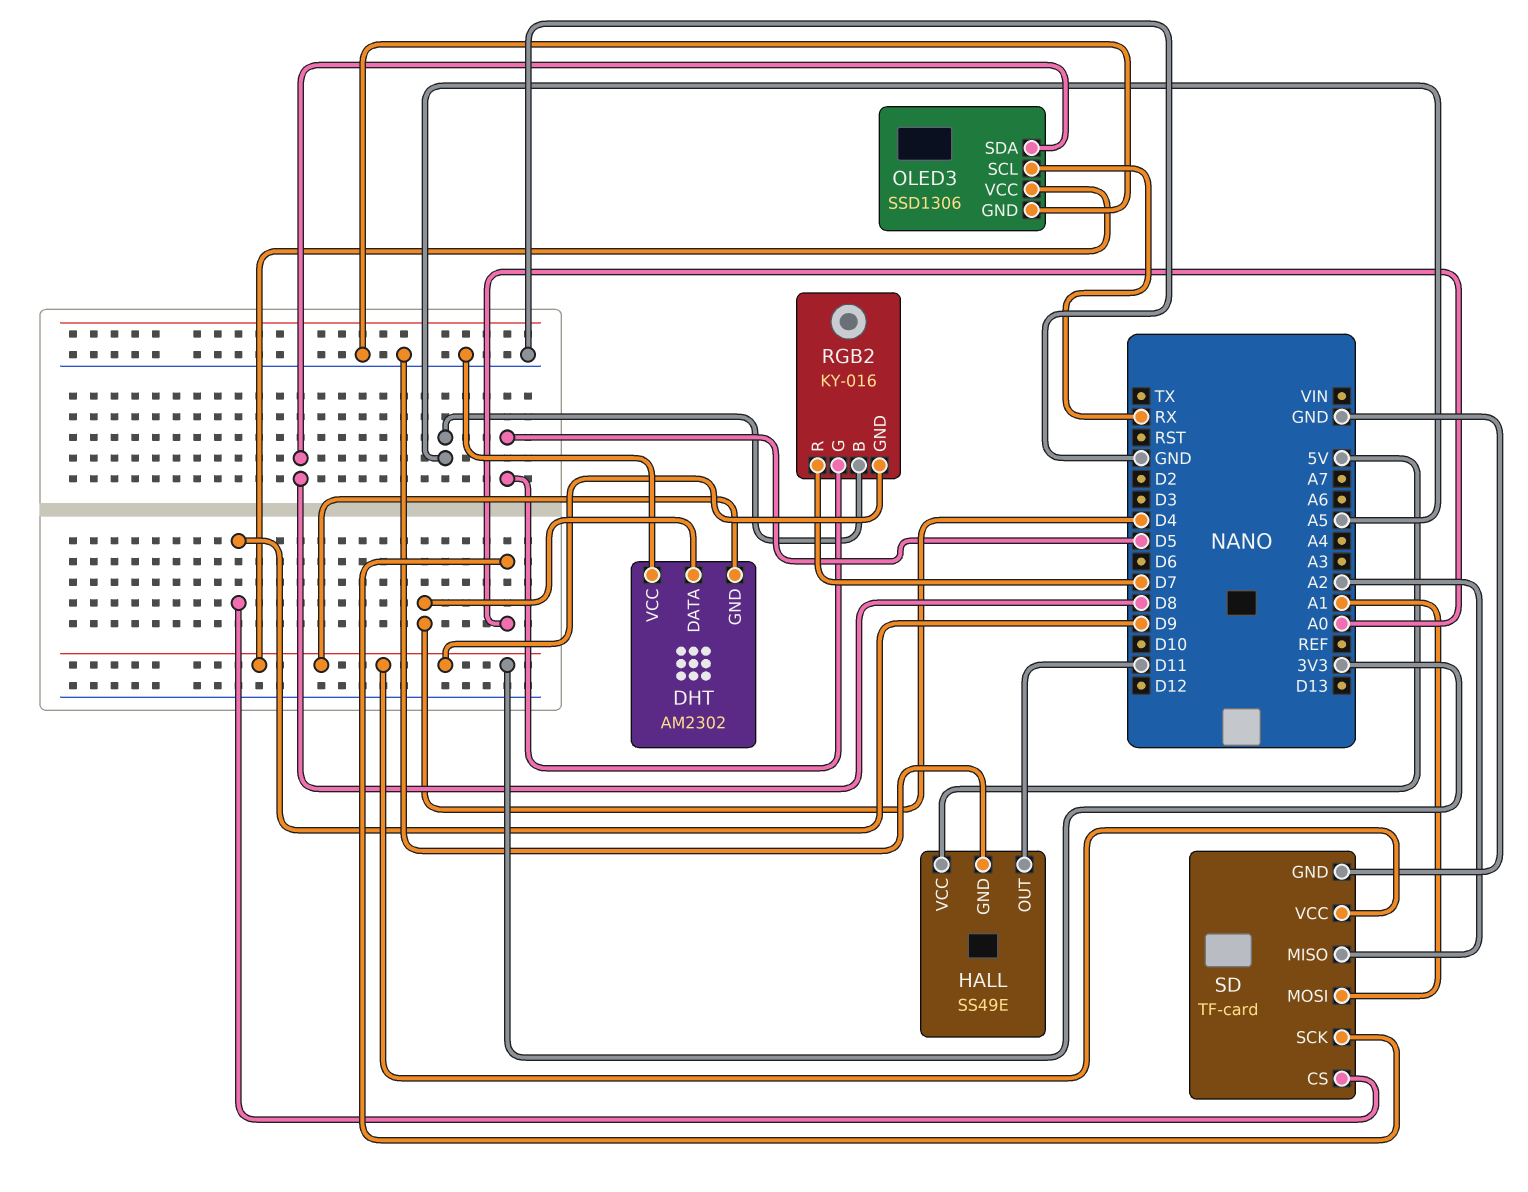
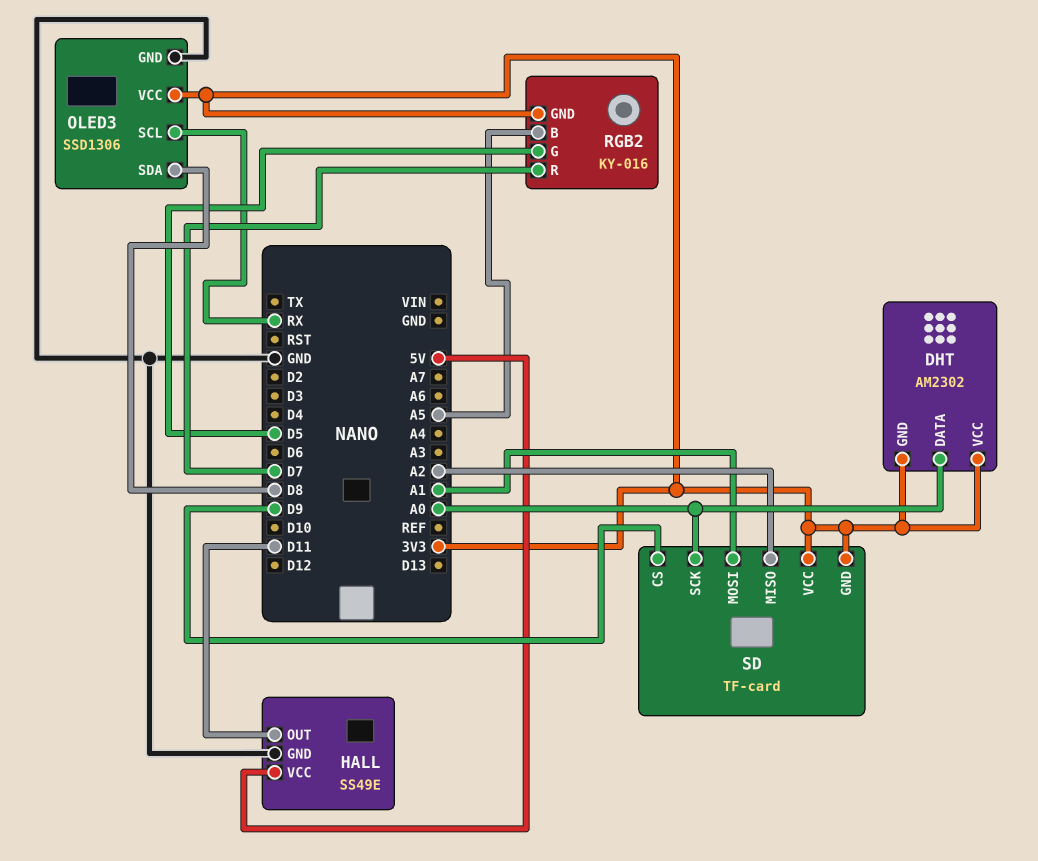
DHT pin DATA: D4 -> A0
DHT pin VCC: GND -> 3V3
SD pin GND: GND -> 3V3

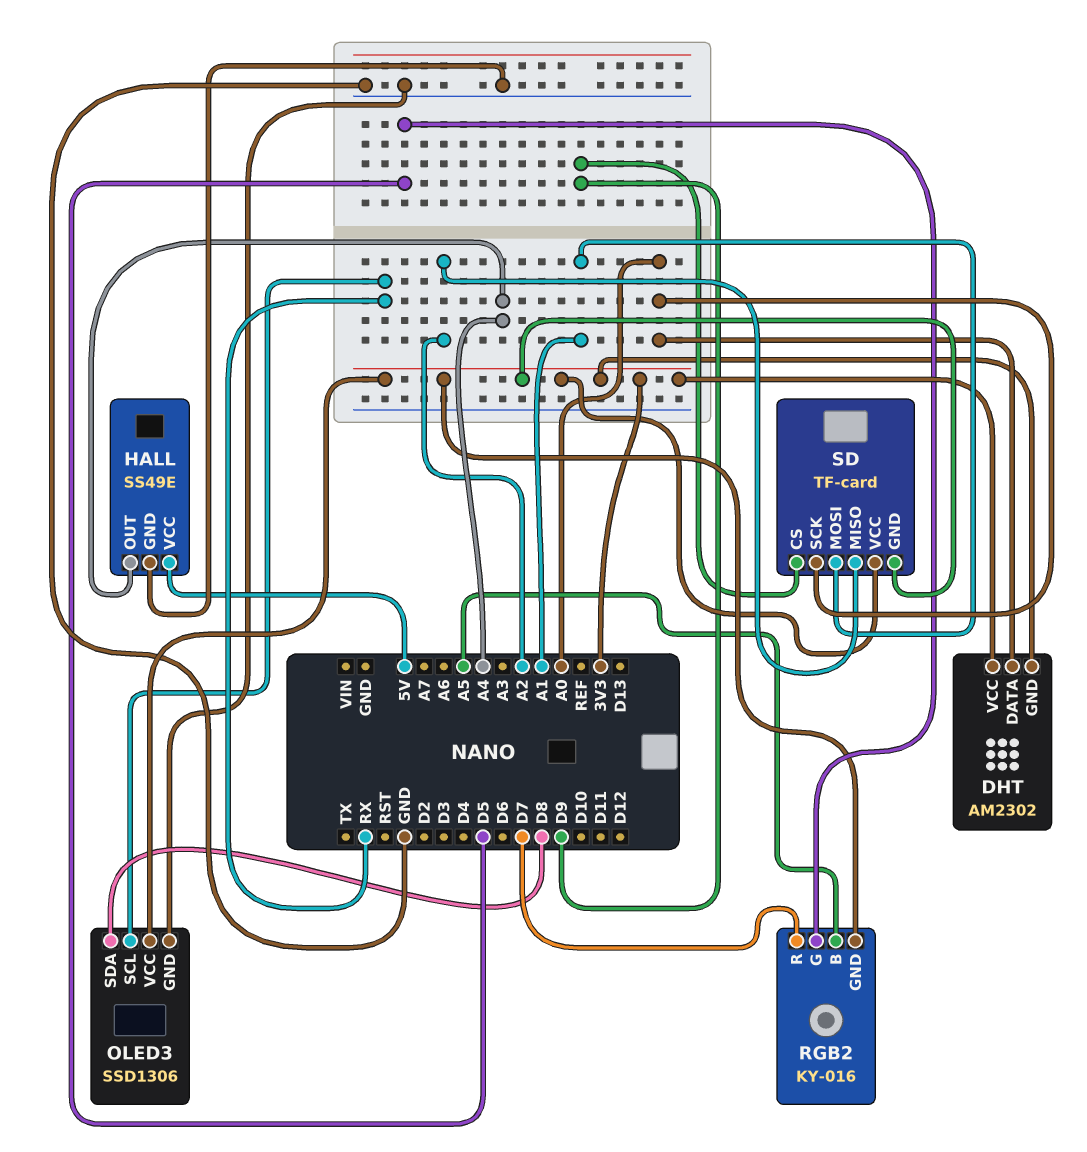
HALL pin OUT: D11 -> A4

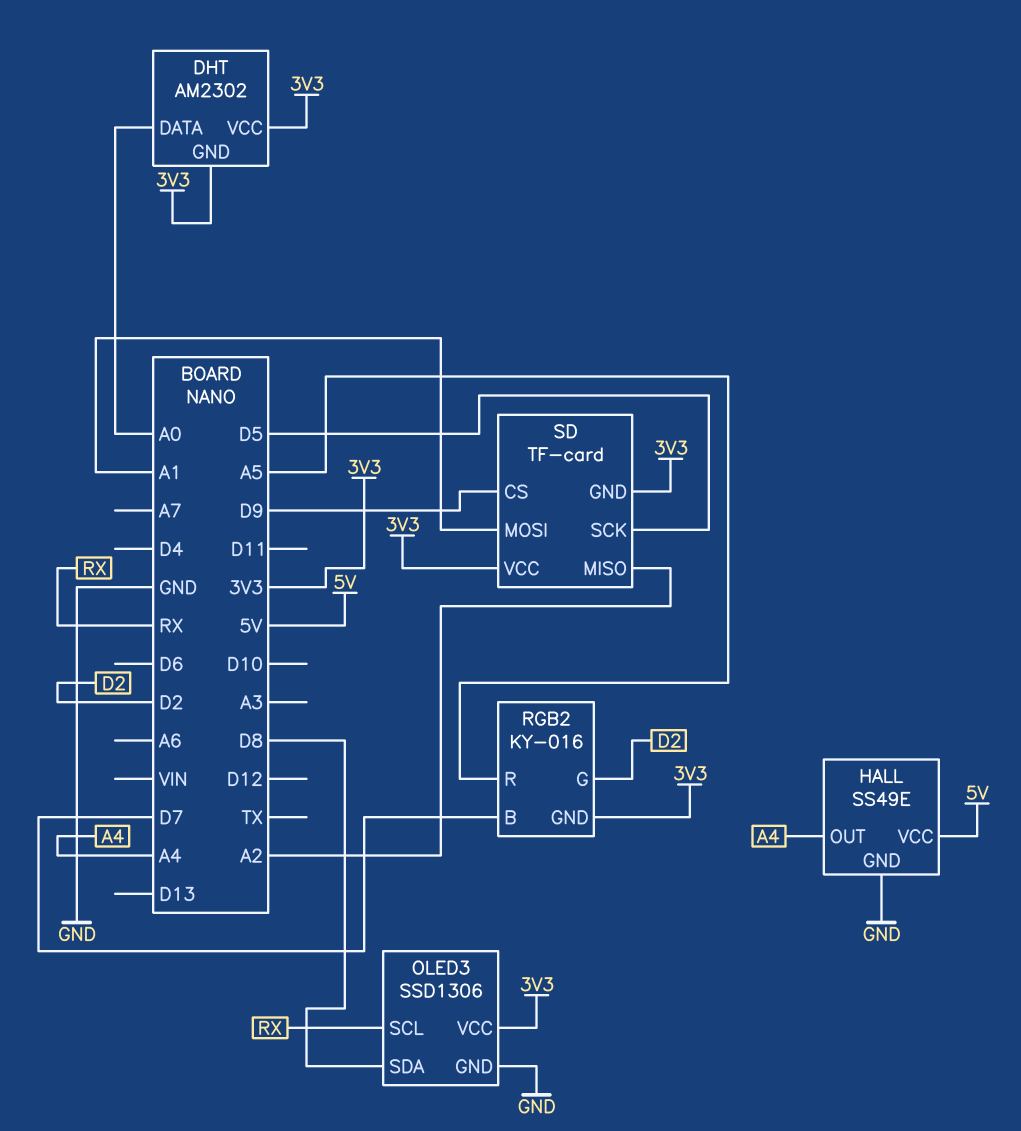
RGB2 pin B: A5 -> D7
RGB2 pin G: D5 -> D2
RGB2 pin R: D7 -> A5
SD pin SCK: A0 -> D5

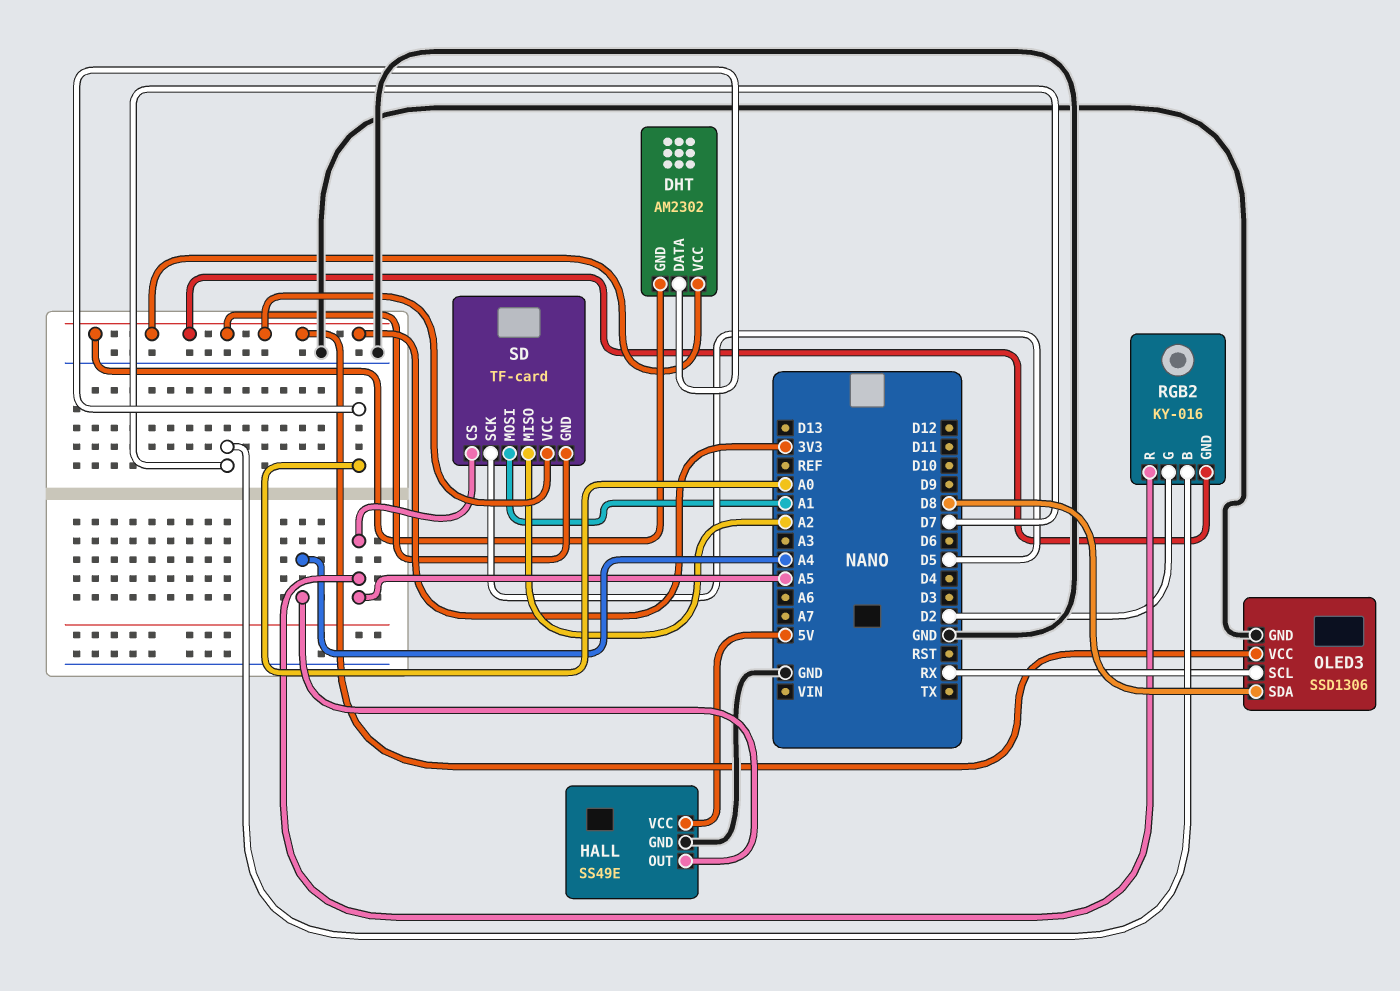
SD pin CS: D9 -> A5

